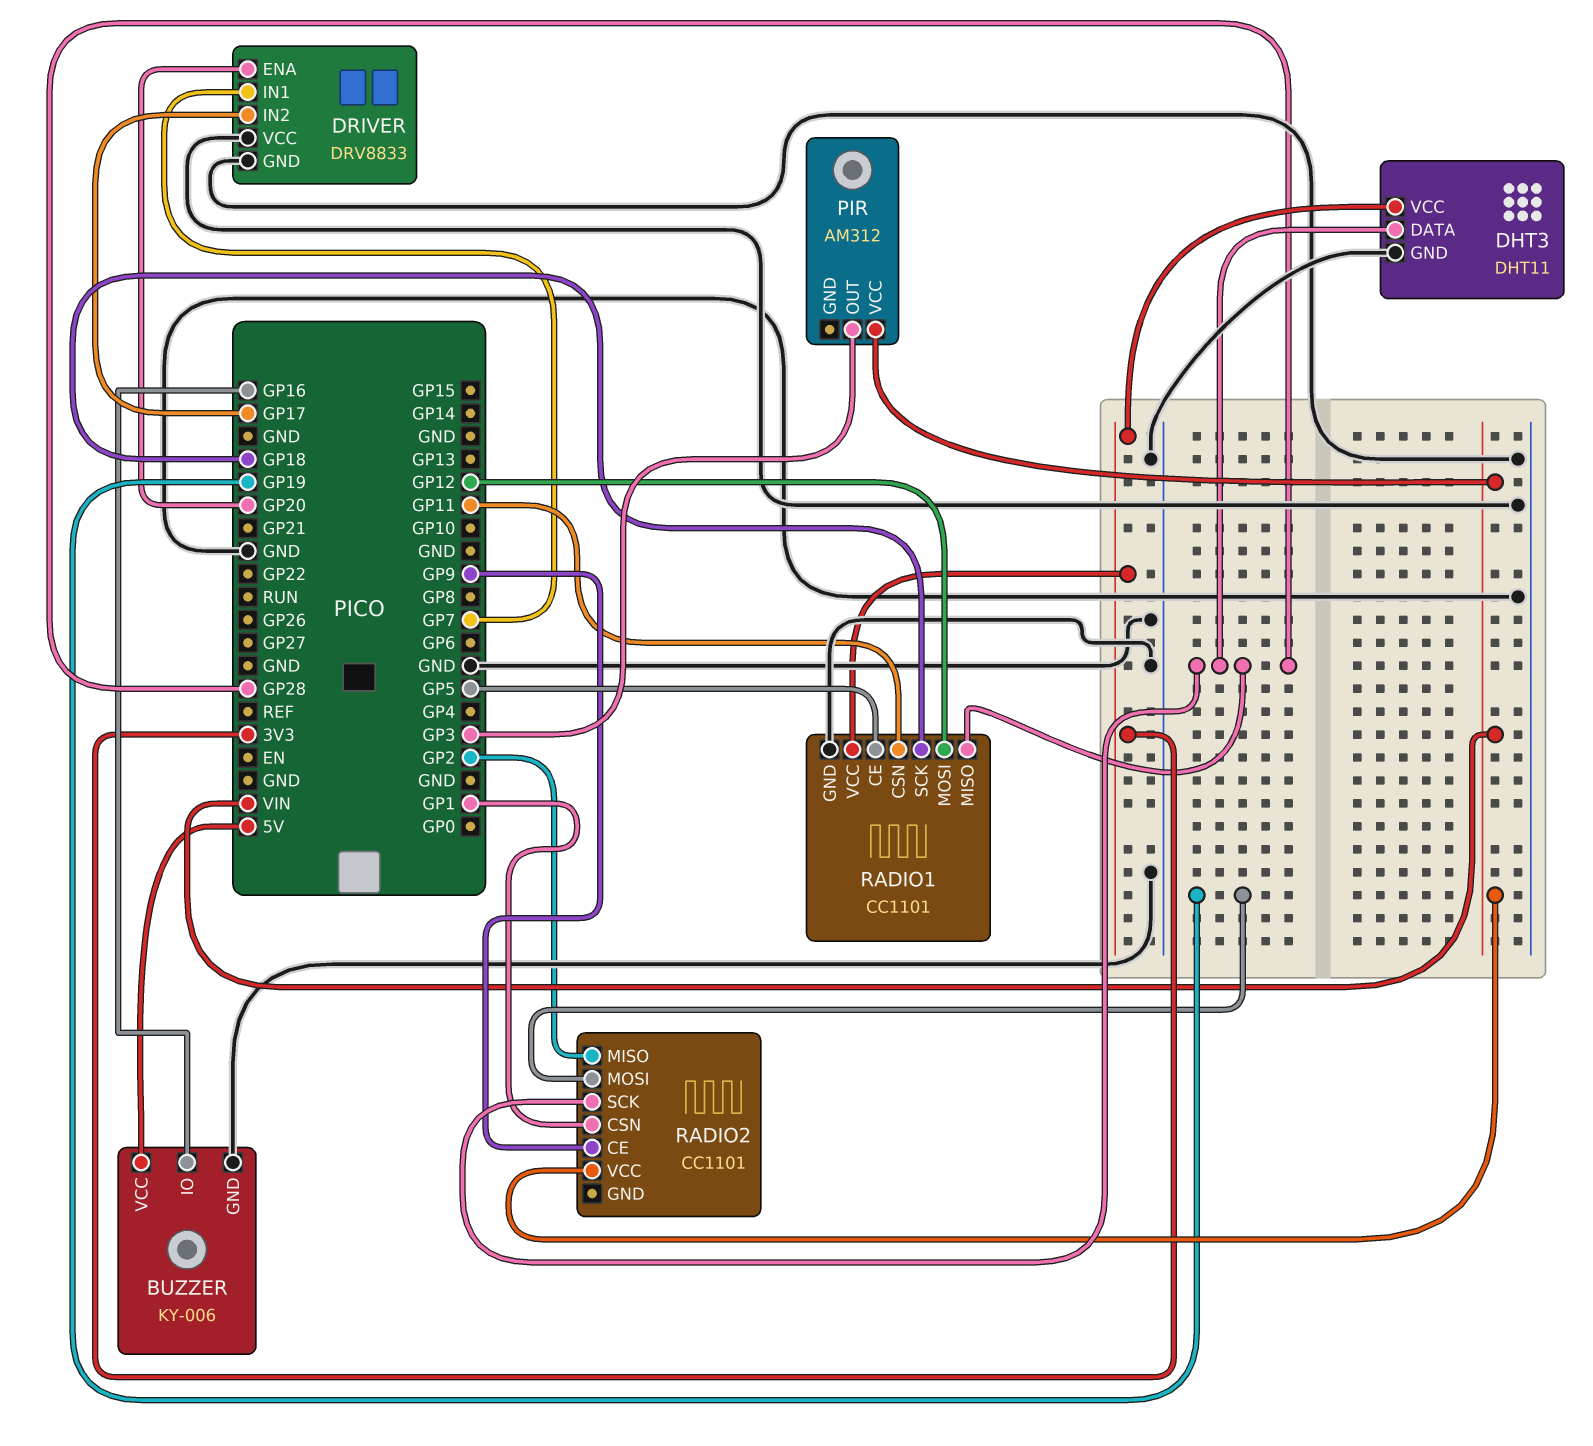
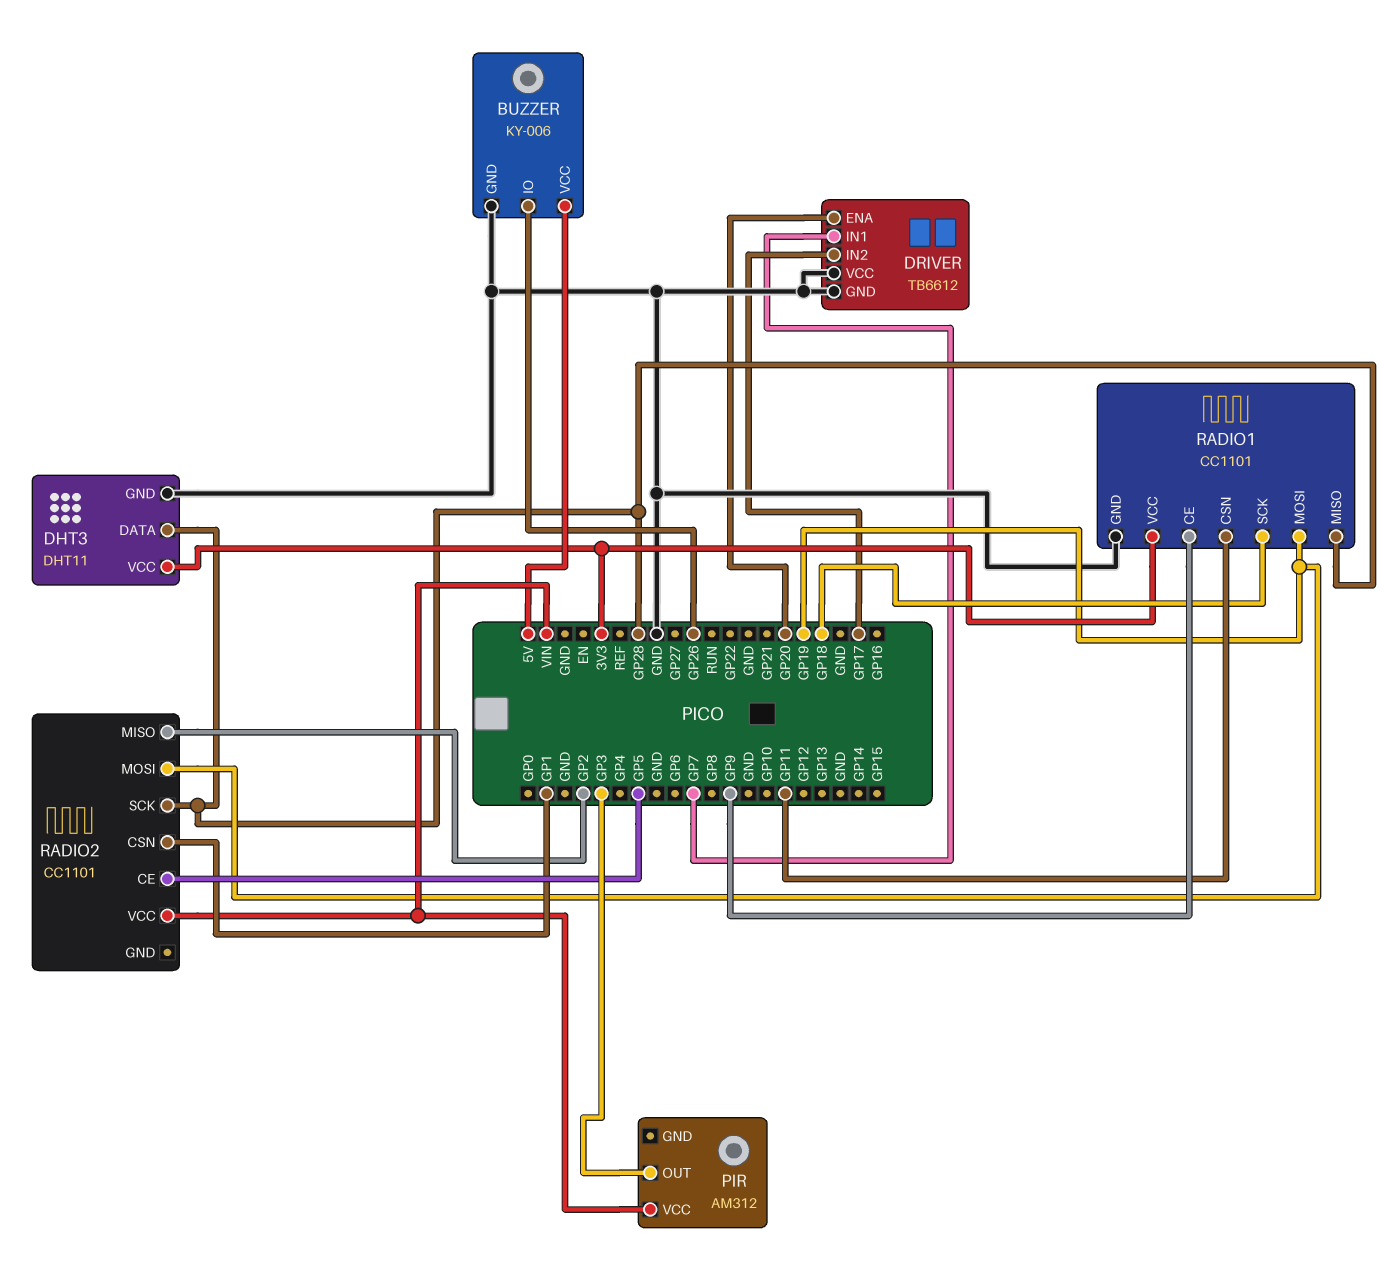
BUZZER pin IO: GP16 -> GP26
DRIVER: DRV8833 -> TB6612
RADIO1 pin CE: GP5 -> GP9
RADIO1 pin MOSI: GP12 -> GP19
RADIO2 pin CE: GP9 -> GP5

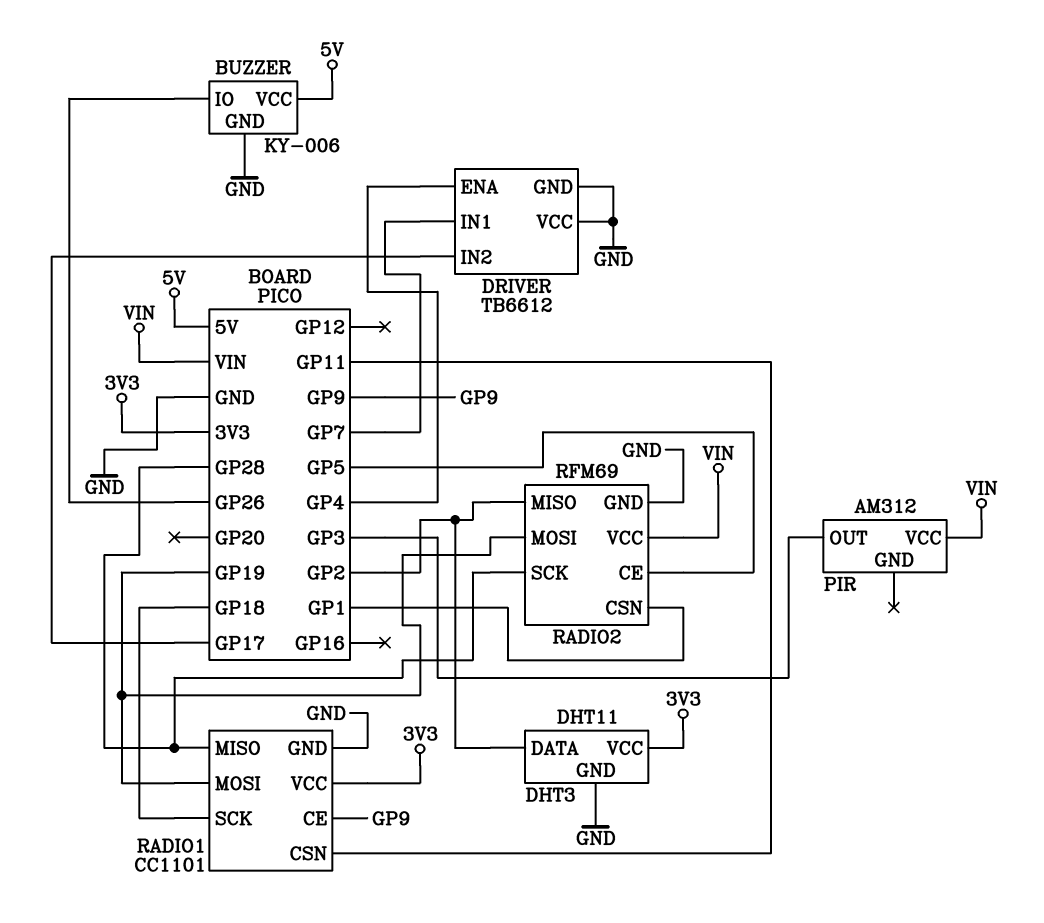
DHT3 pin DATA: GP28 -> GP2
DRIVER pin ENA: GP20 -> GP4
RADIO2: CC1101 -> RFM69
RADIO2 pin GND: none -> GND

